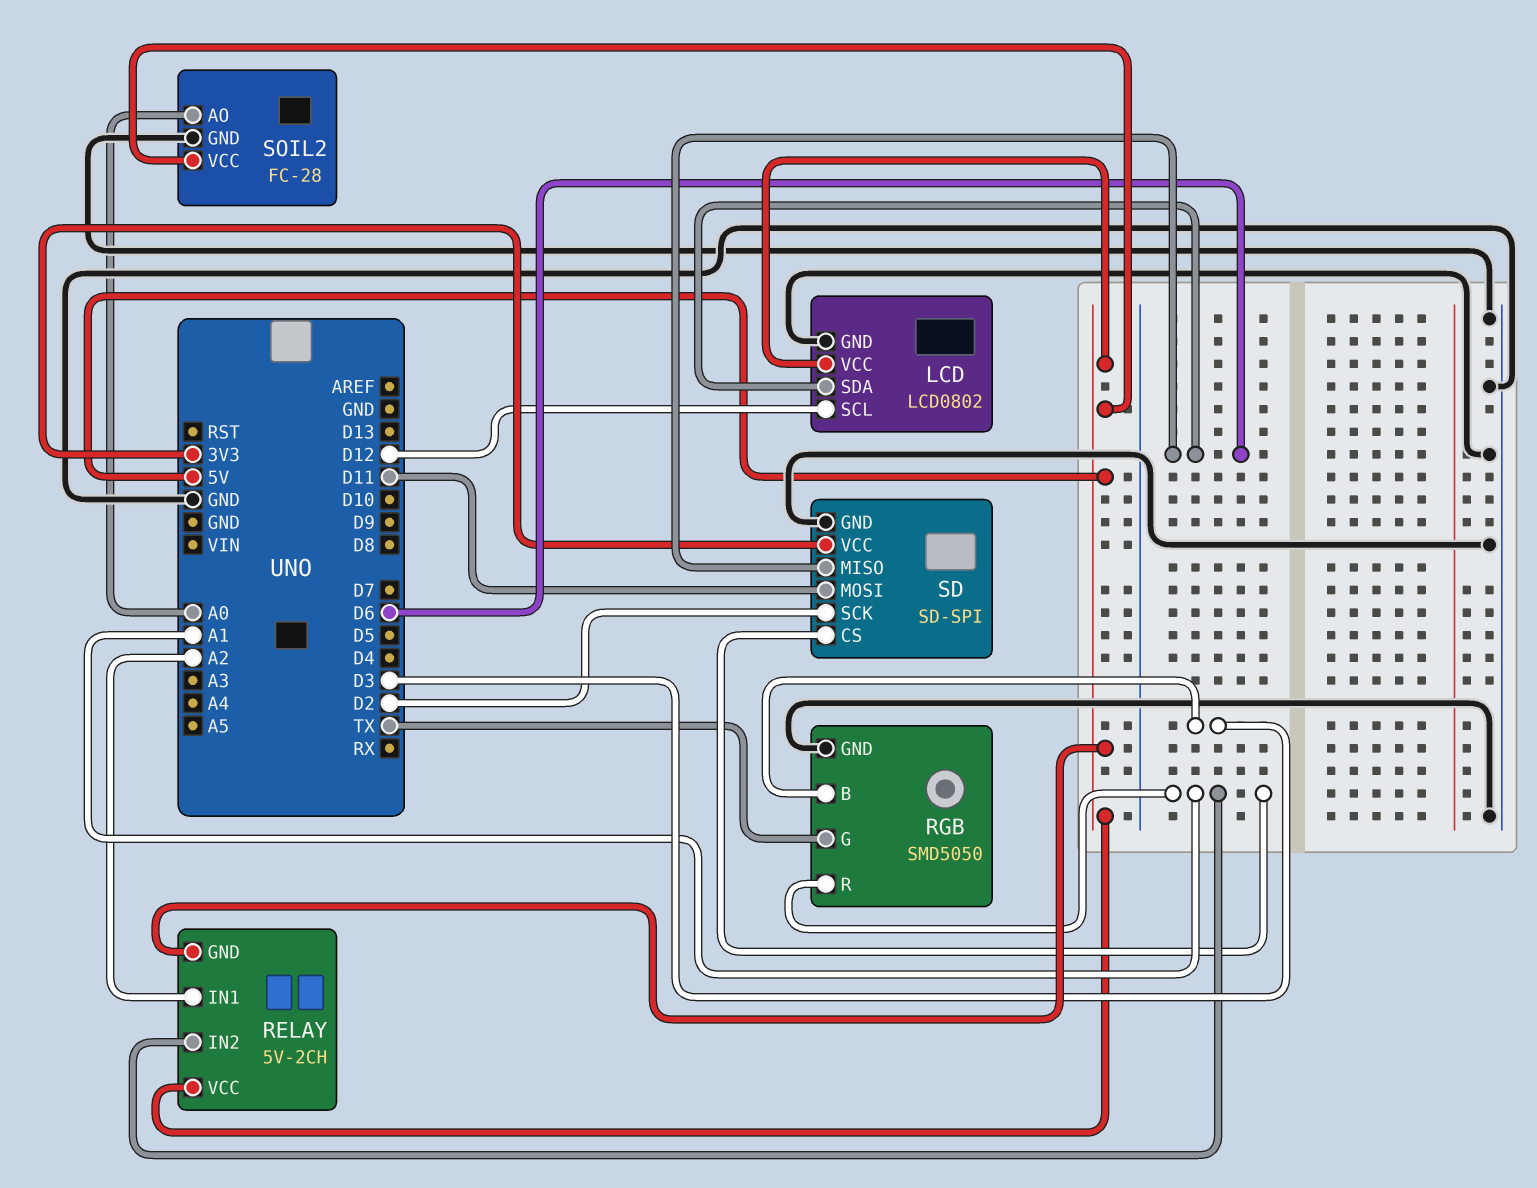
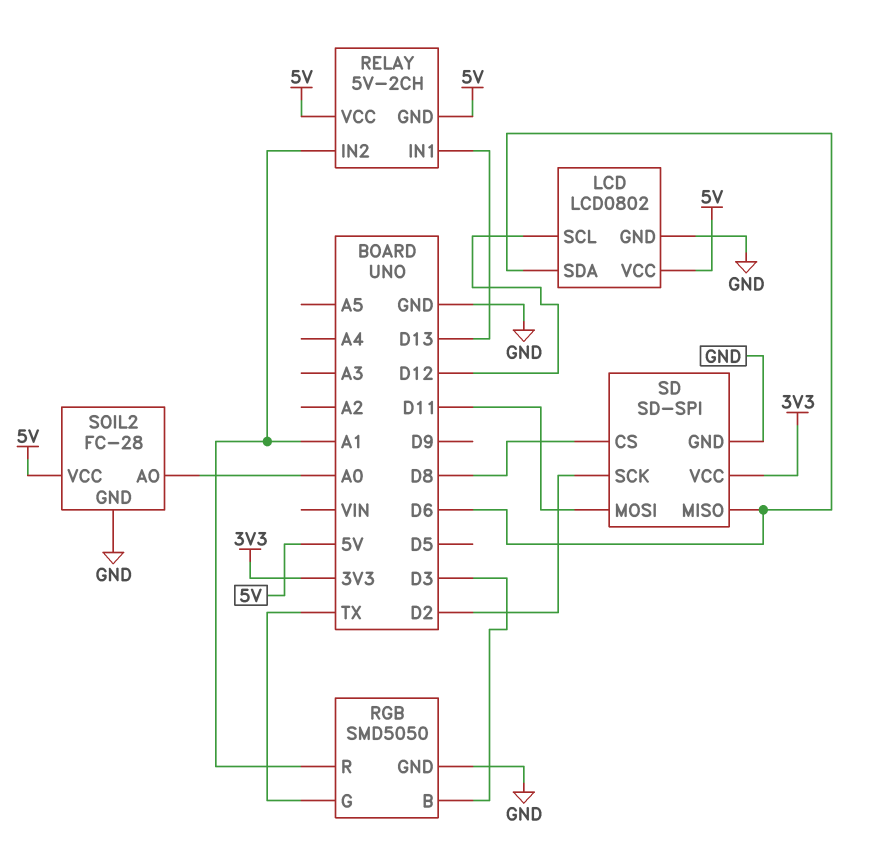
RELAY pin IN1: A2 -> D13
SD pin CS: A1 -> D8

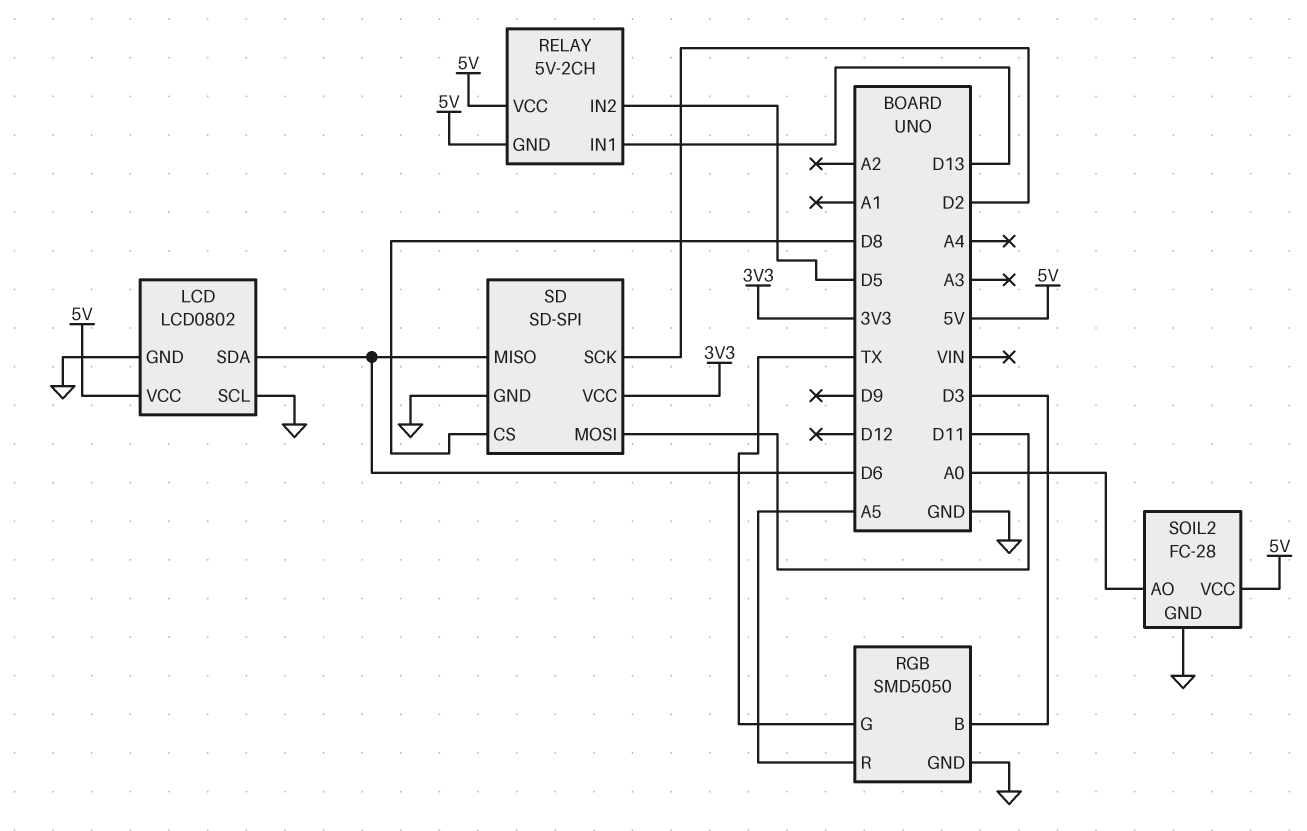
LCD pin SCL: D12 -> GND
RELAY pin IN2: A1 -> D5
RGB pin R: A1 -> A5

